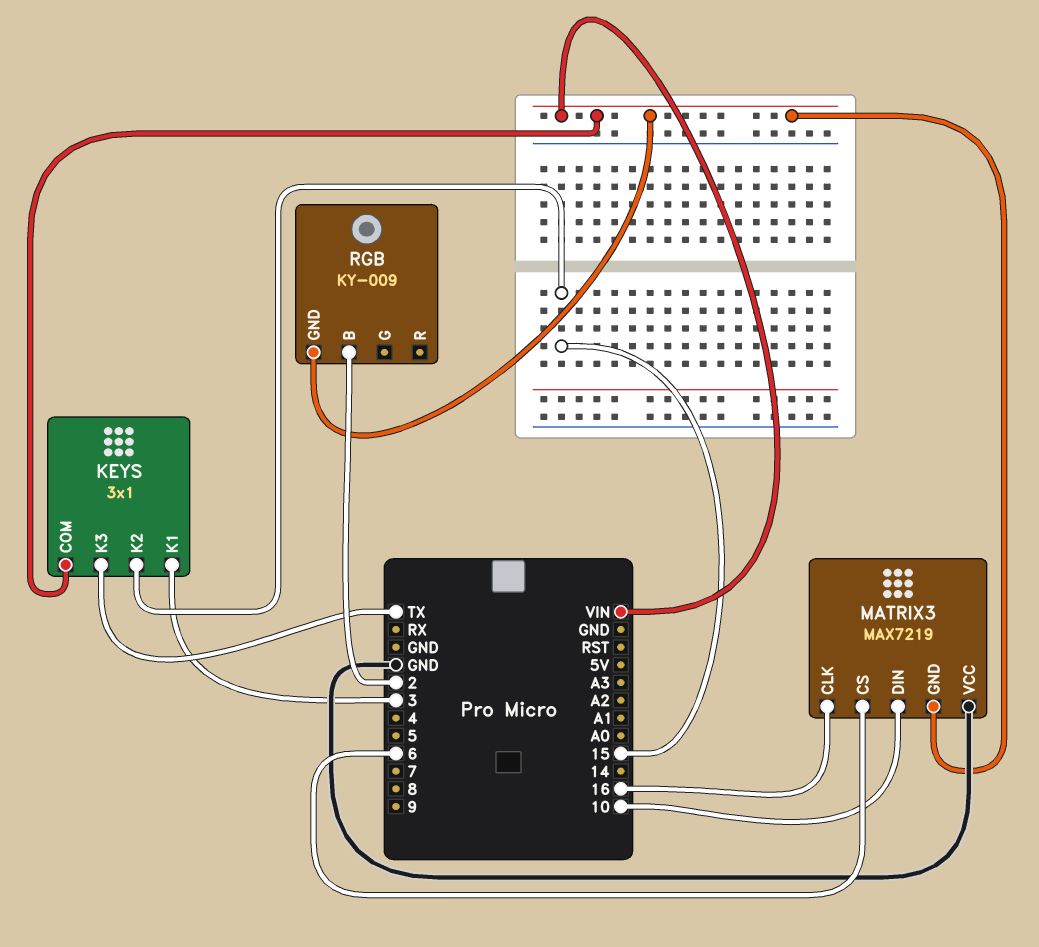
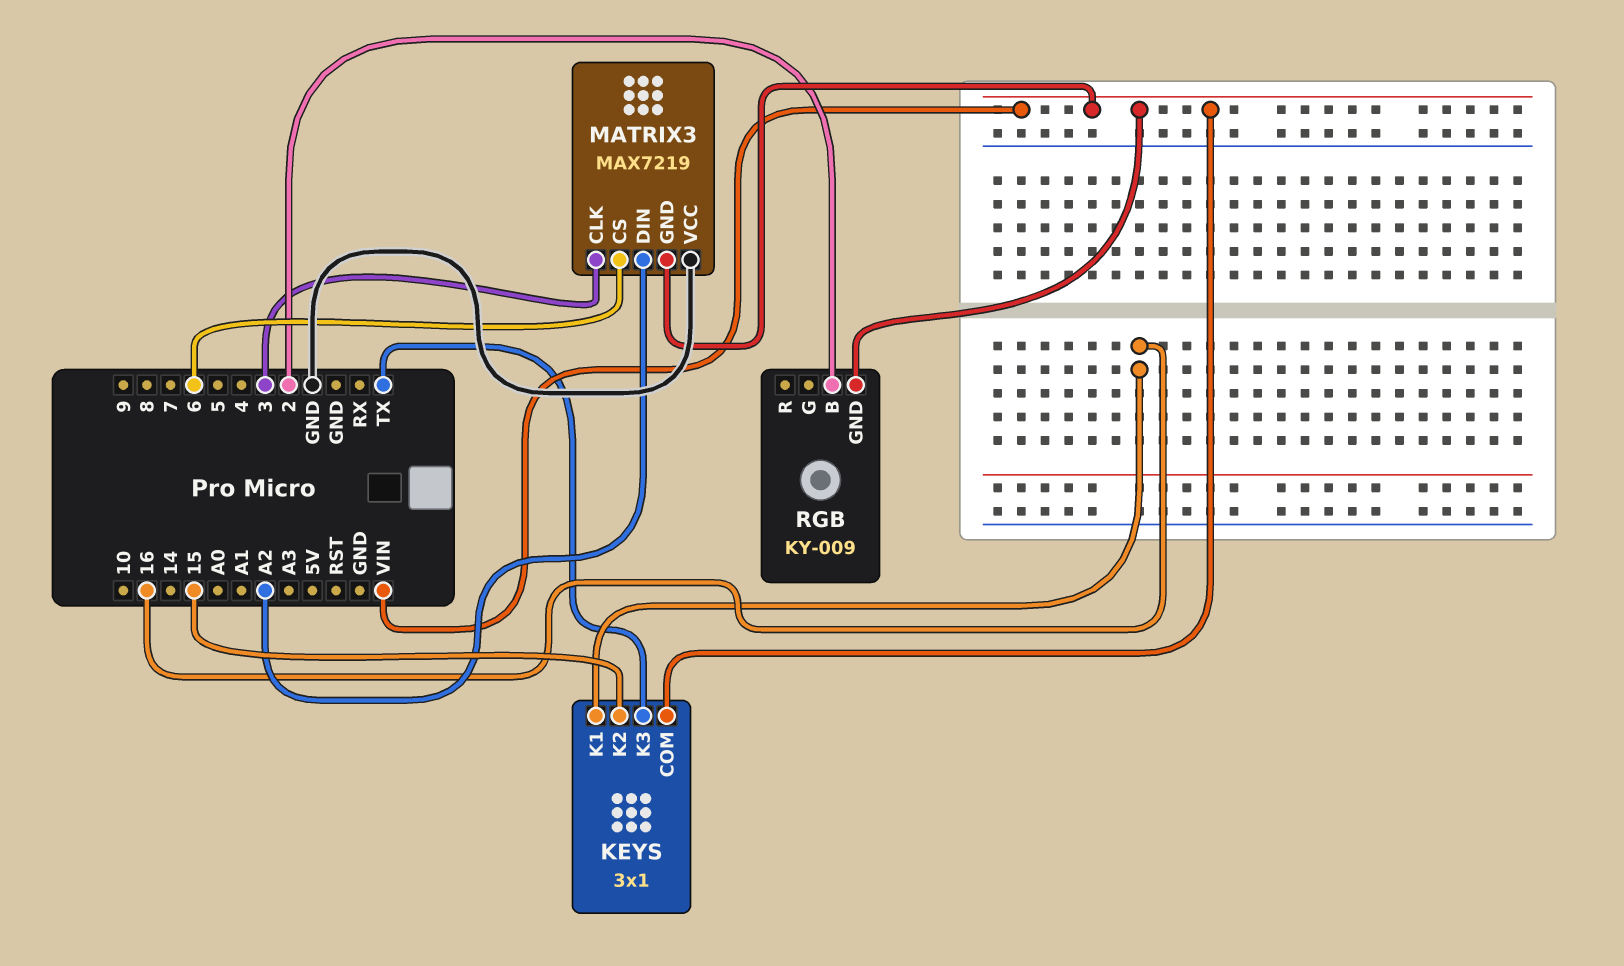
KEYS pin K1: 3 -> 16
MATRIX3 pin CLK: 16 -> 3
MATRIX3 pin DIN: 10 -> A2

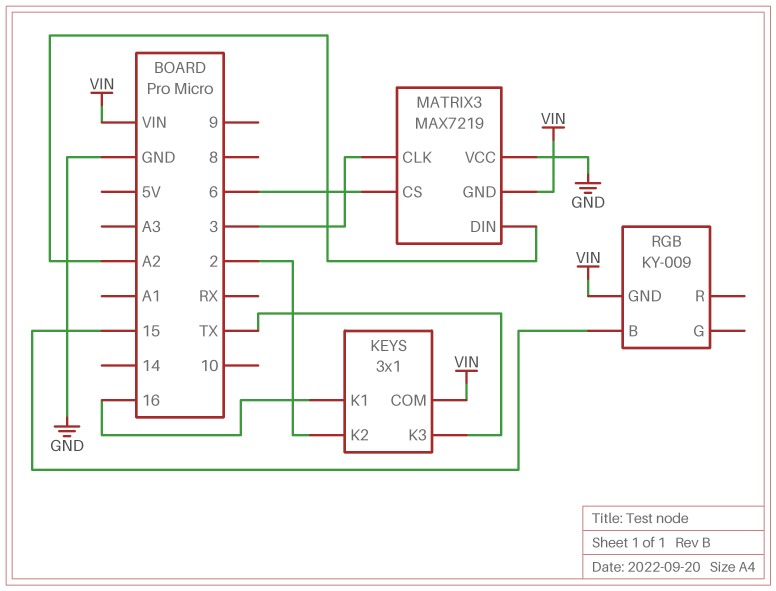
KEYS pin K2: 15 -> 2
RGB pin B: 2 -> 15

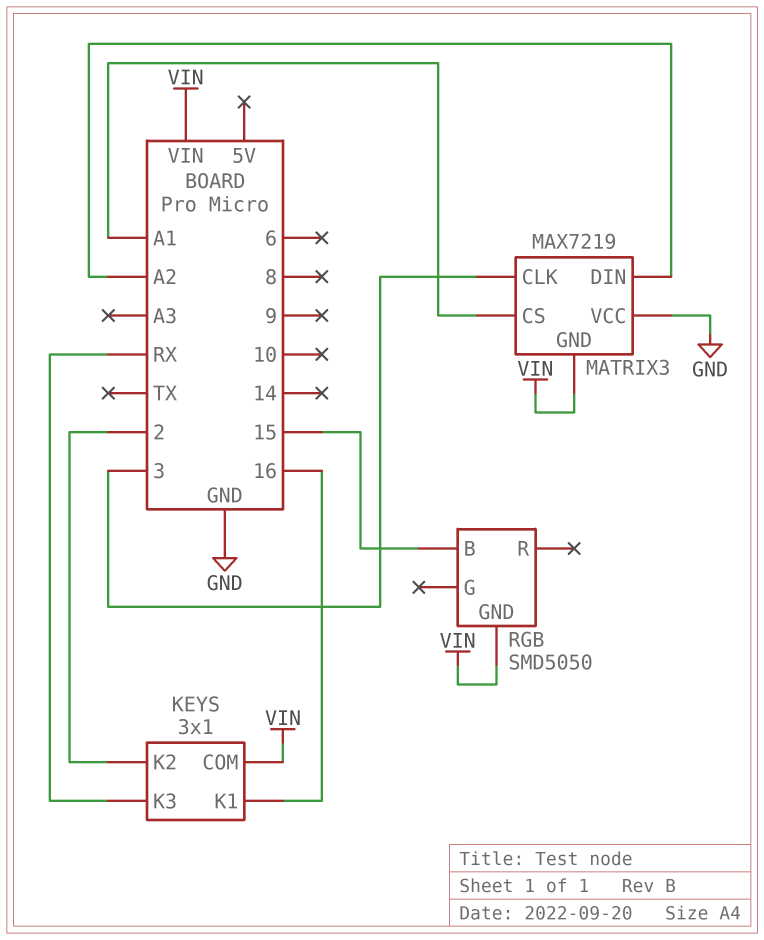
KEYS pin K3: TX -> RX
MATRIX3 pin CS: 6 -> A1
RGB: KY-009 -> SMD5050

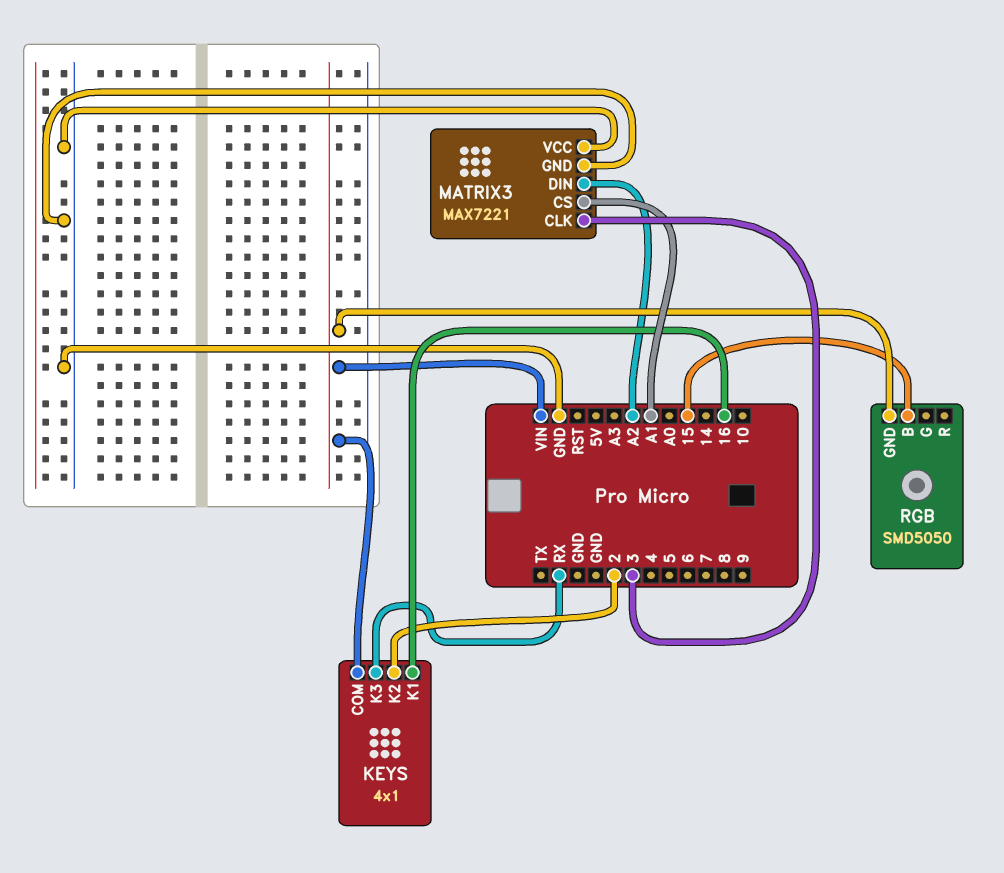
KEYS: 3x1 -> 4x1
MATRIX3: MAX7219 -> MAX7221
MATRIX3 pin GND: VIN -> GND

